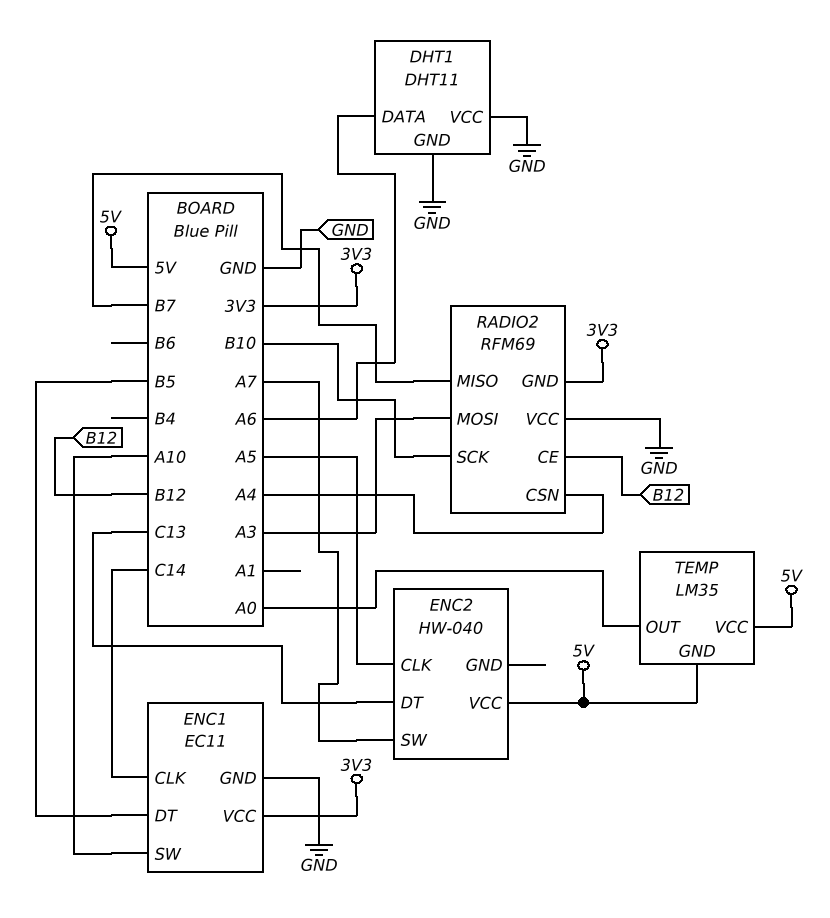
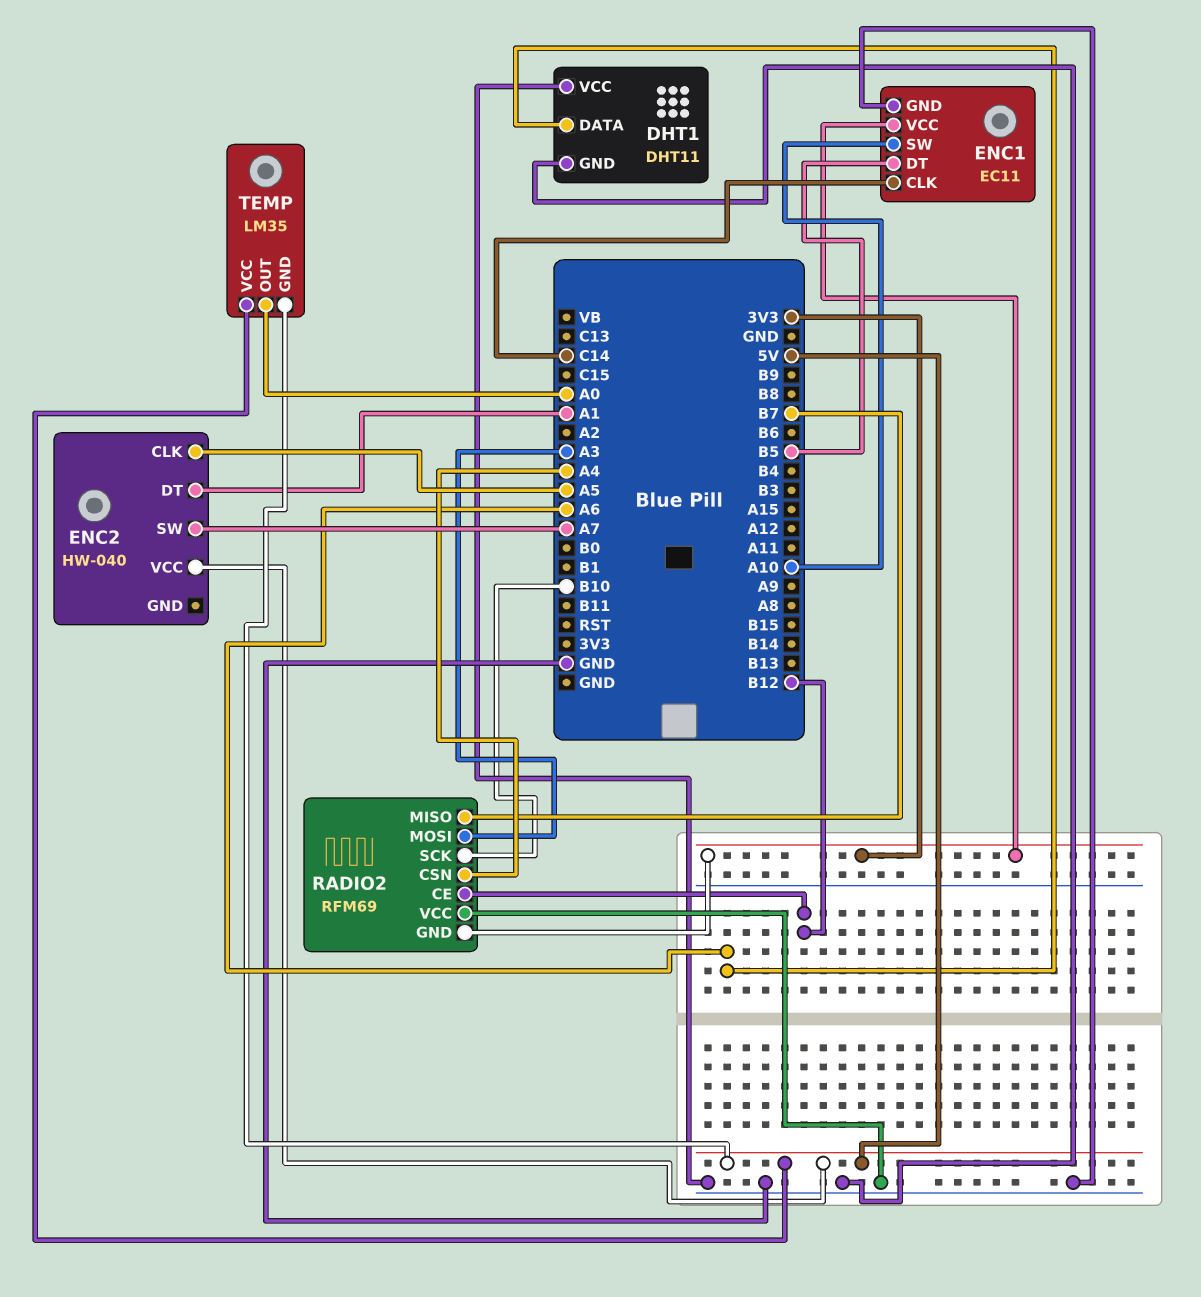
ENC2 pin DT: C13 -> A1

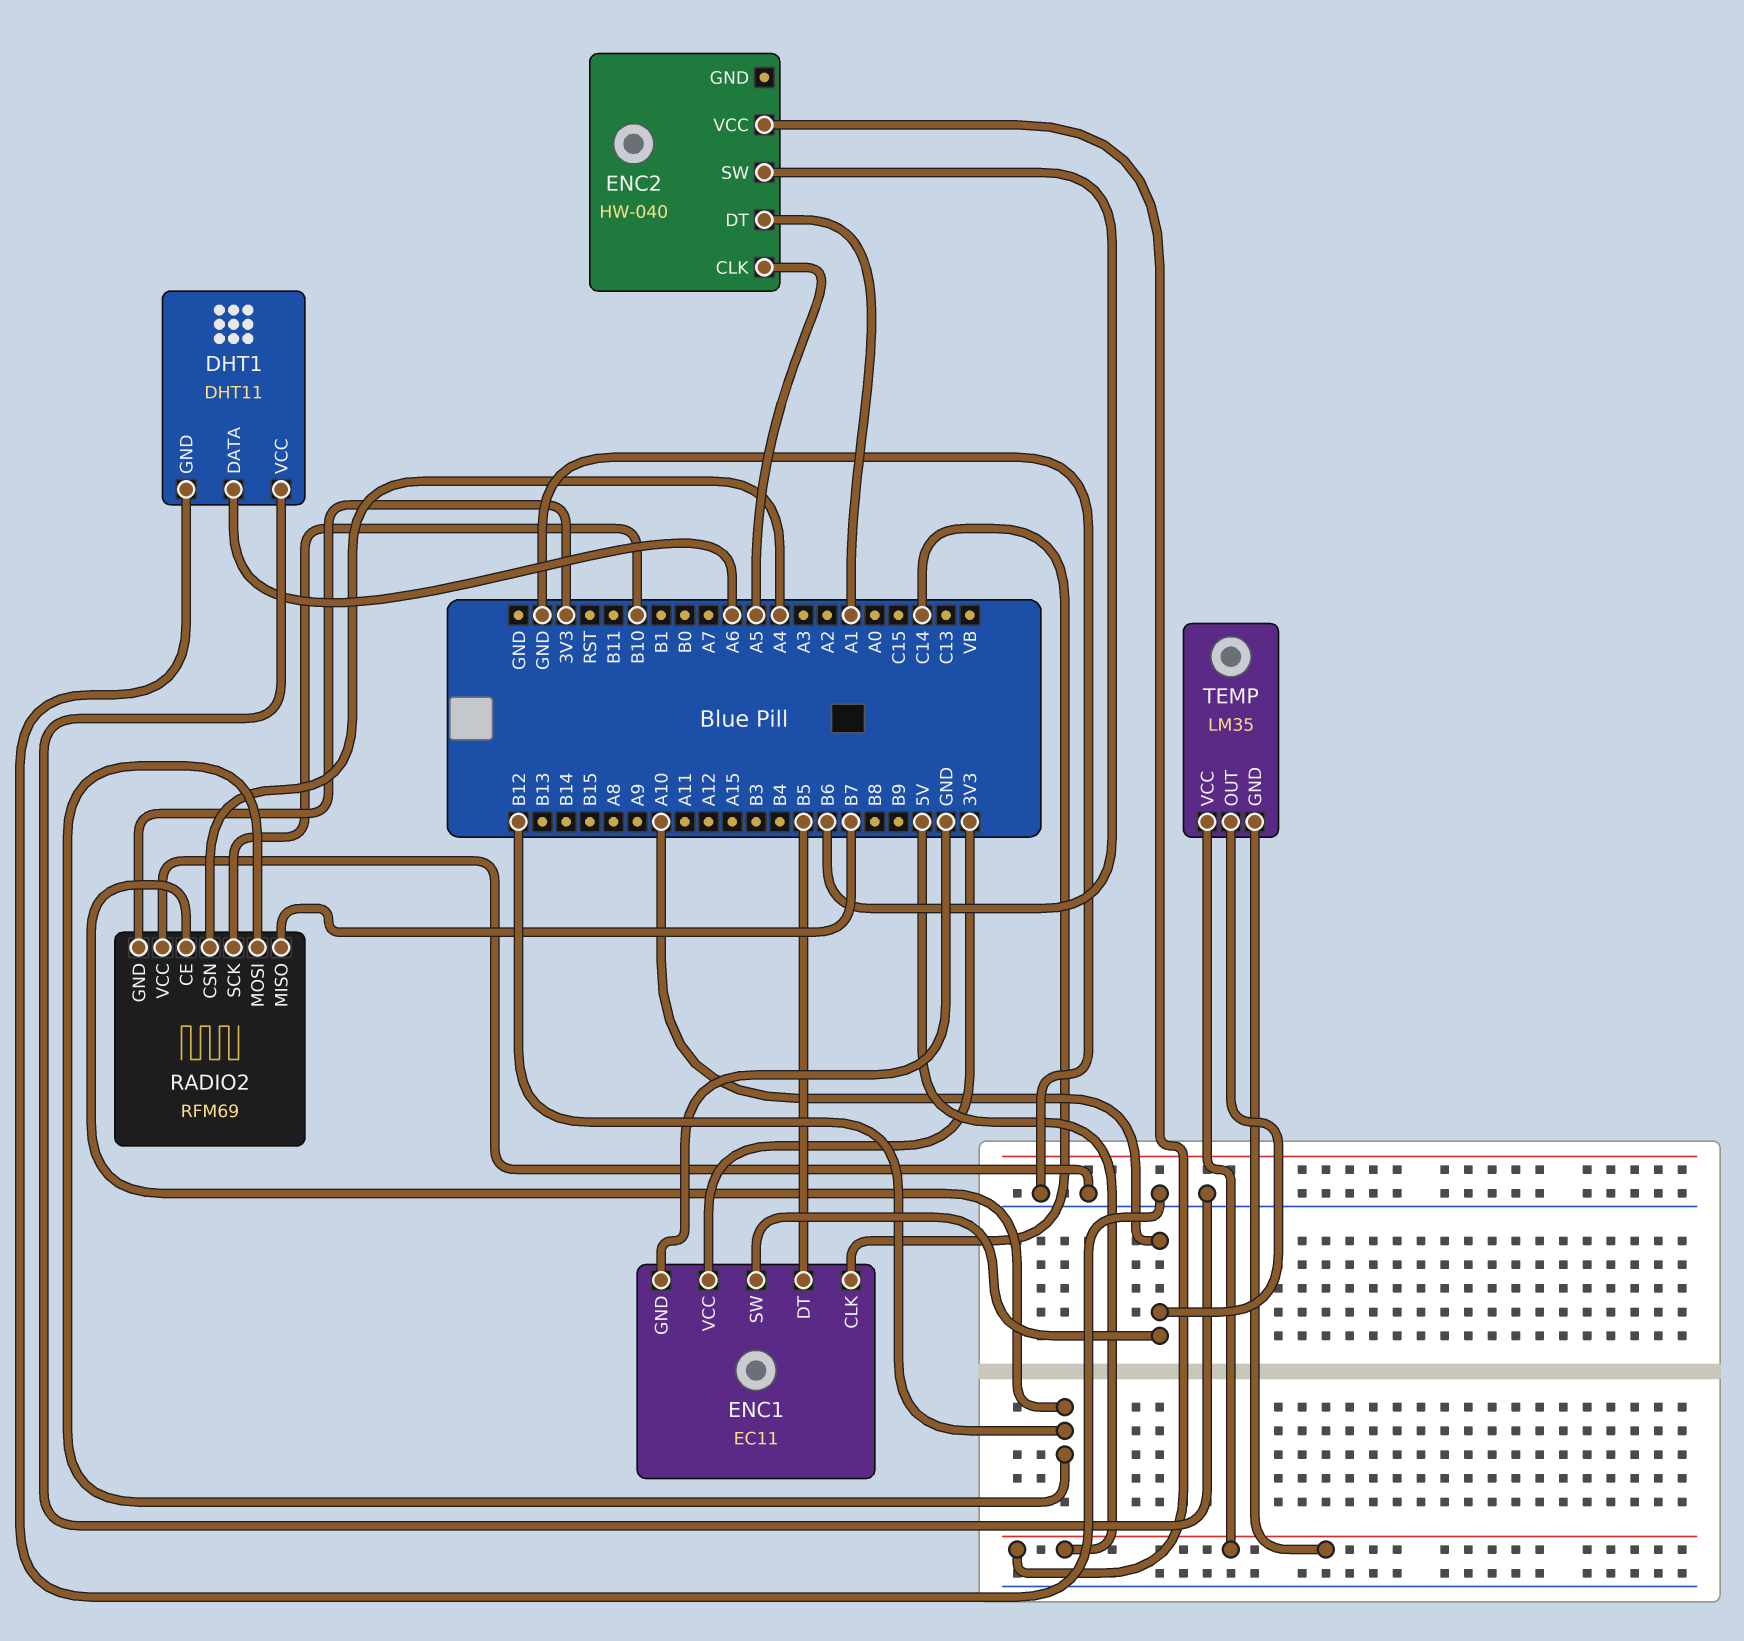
ENC2 pin SW: A7 -> B6
RADIO2 pin MOSI: A3 -> B12
TEMP pin OUT: A0 -> A10

